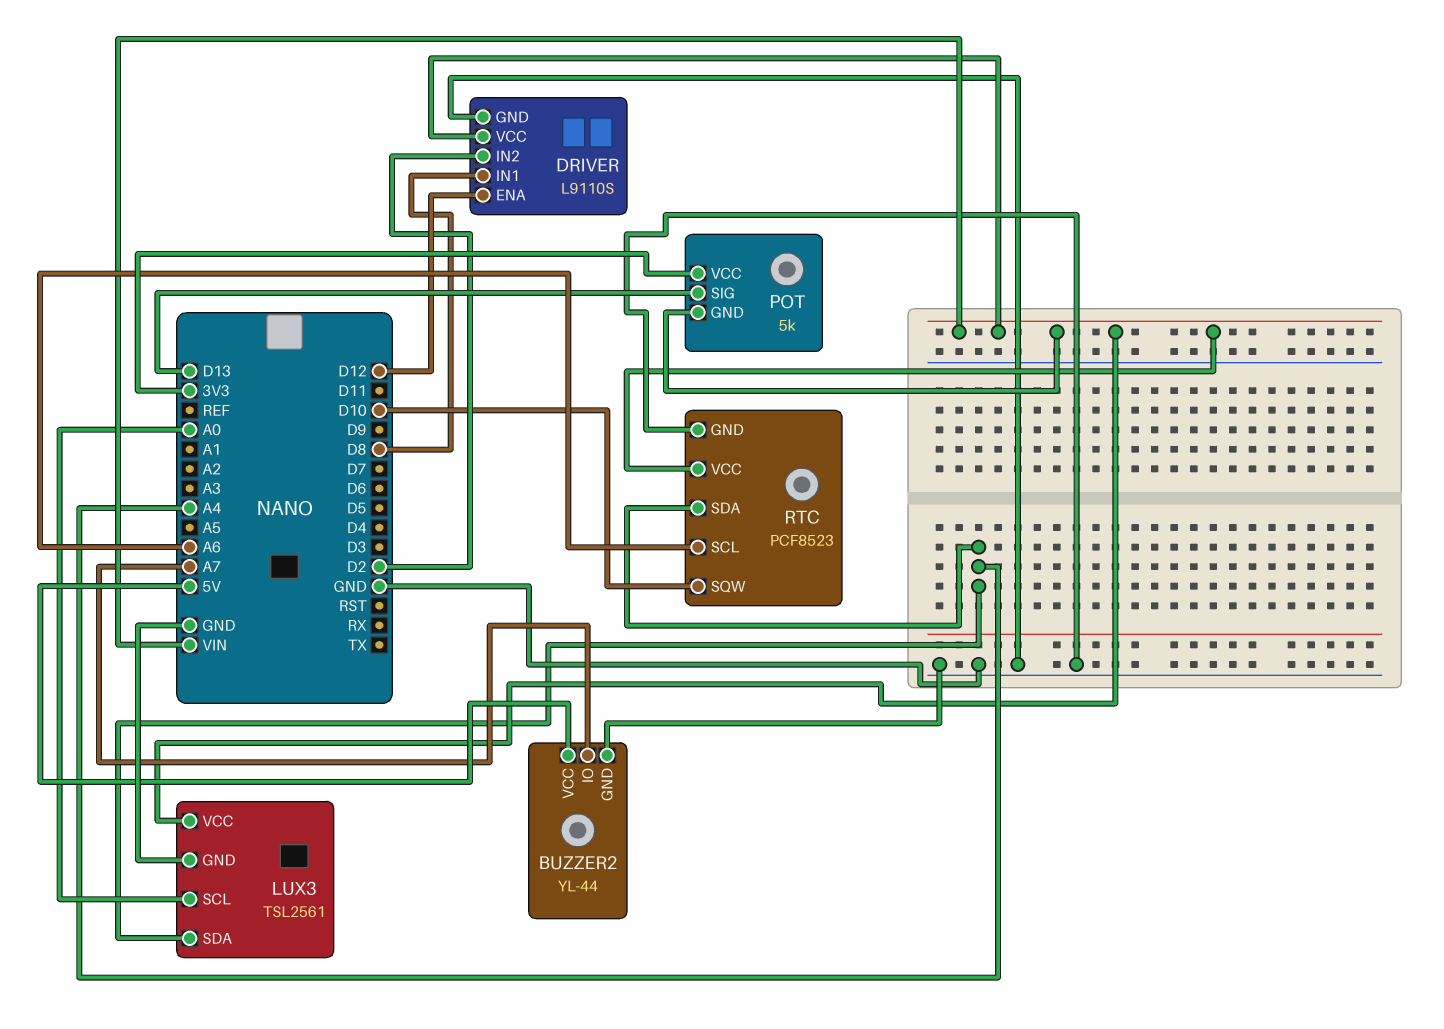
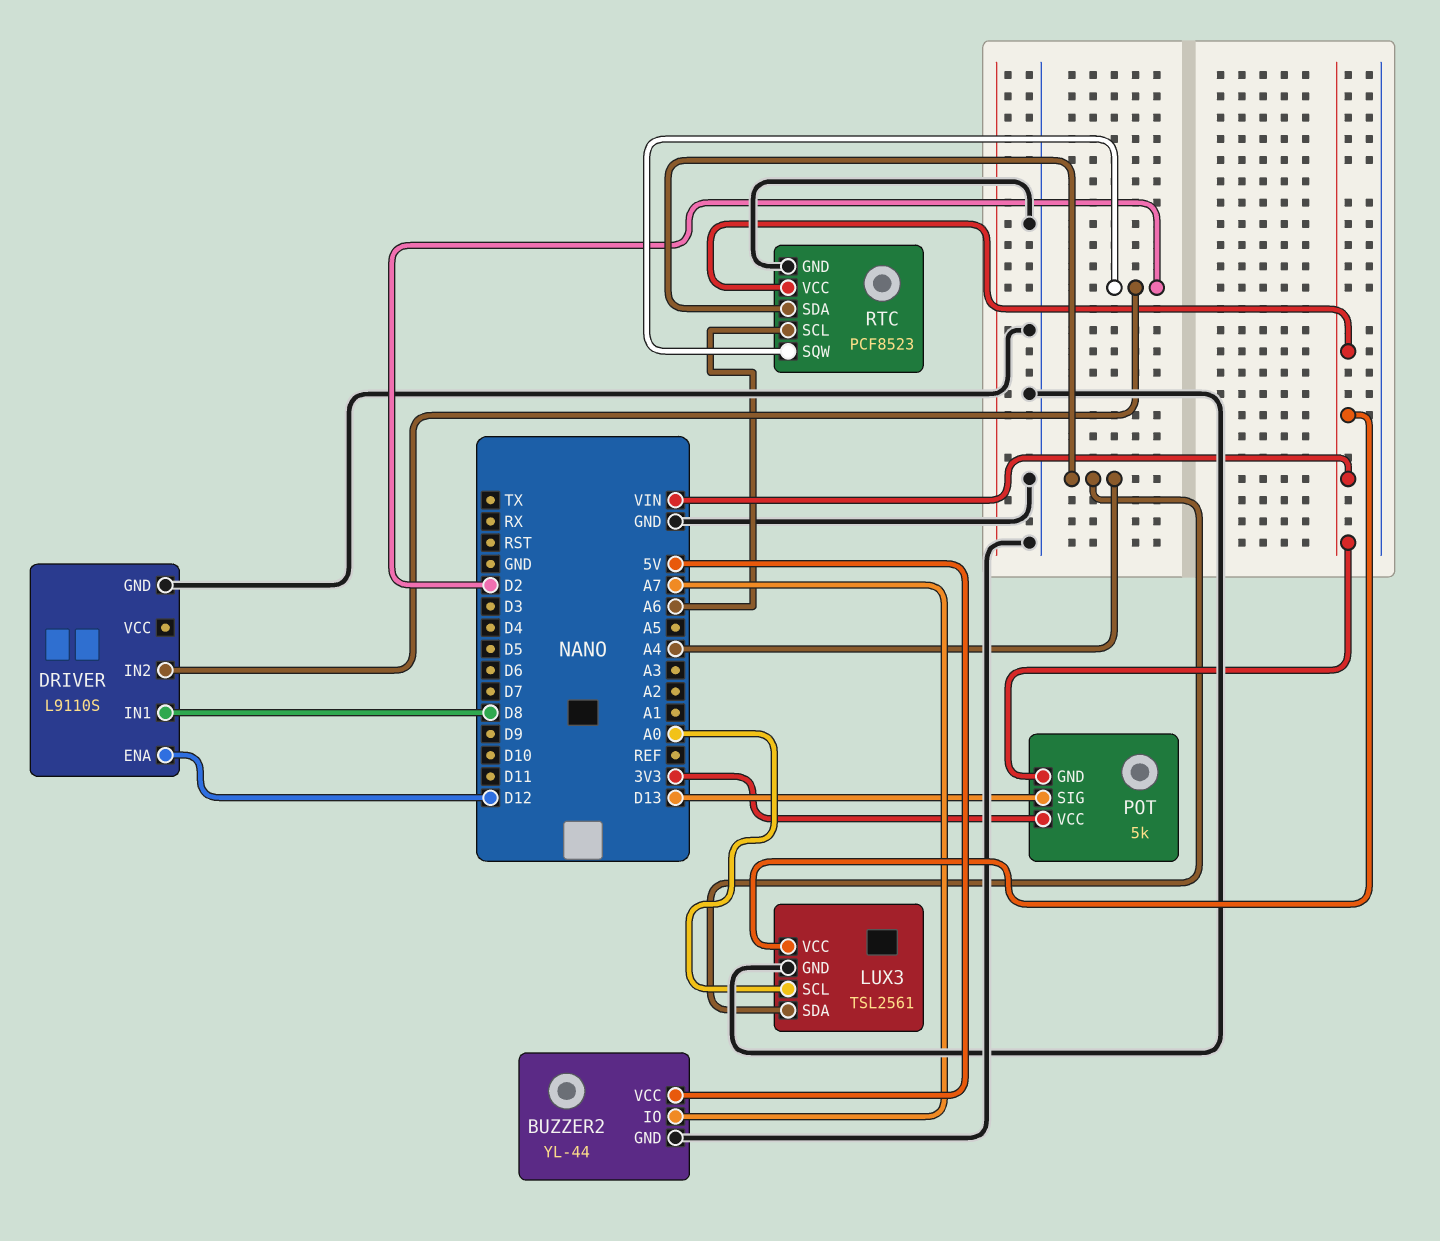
DRIVER pin VCC: VIN -> none
RTC pin SQW: D10 -> D2

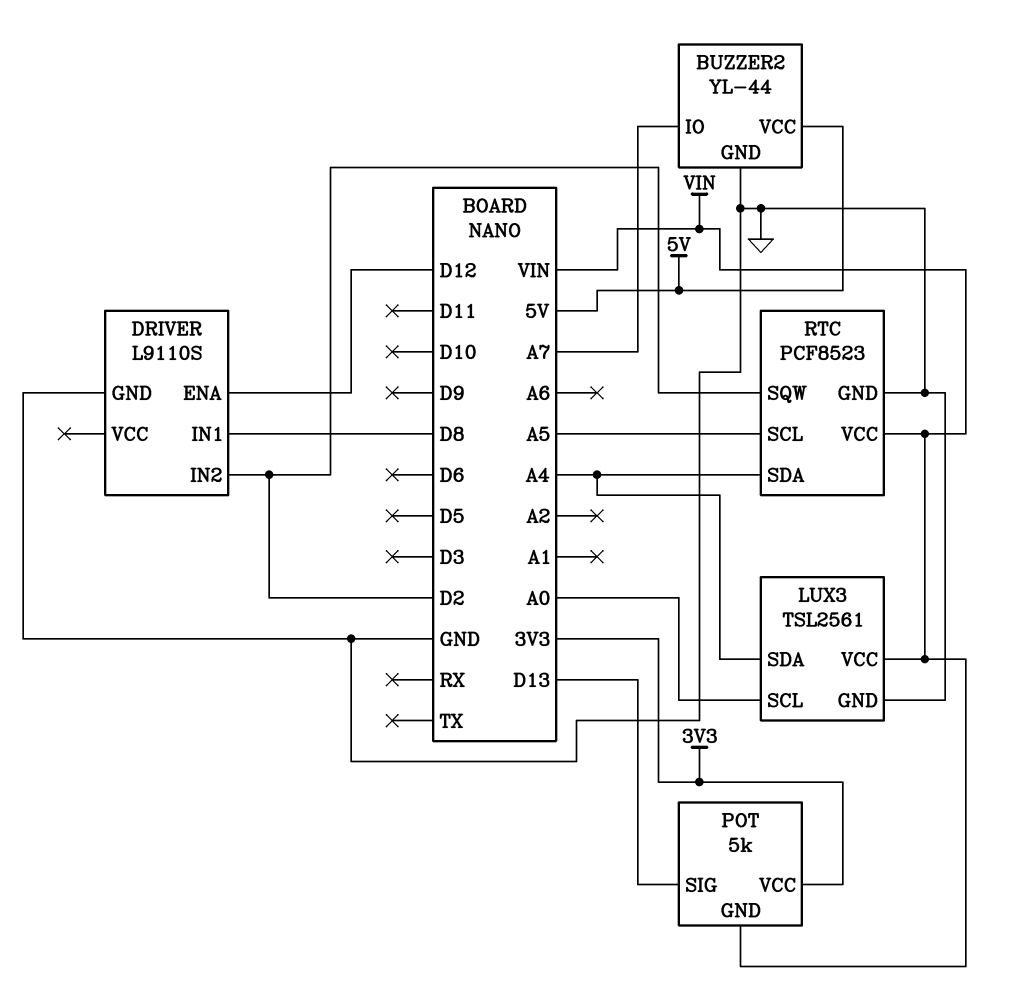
RTC pin SCL: A6 -> A5

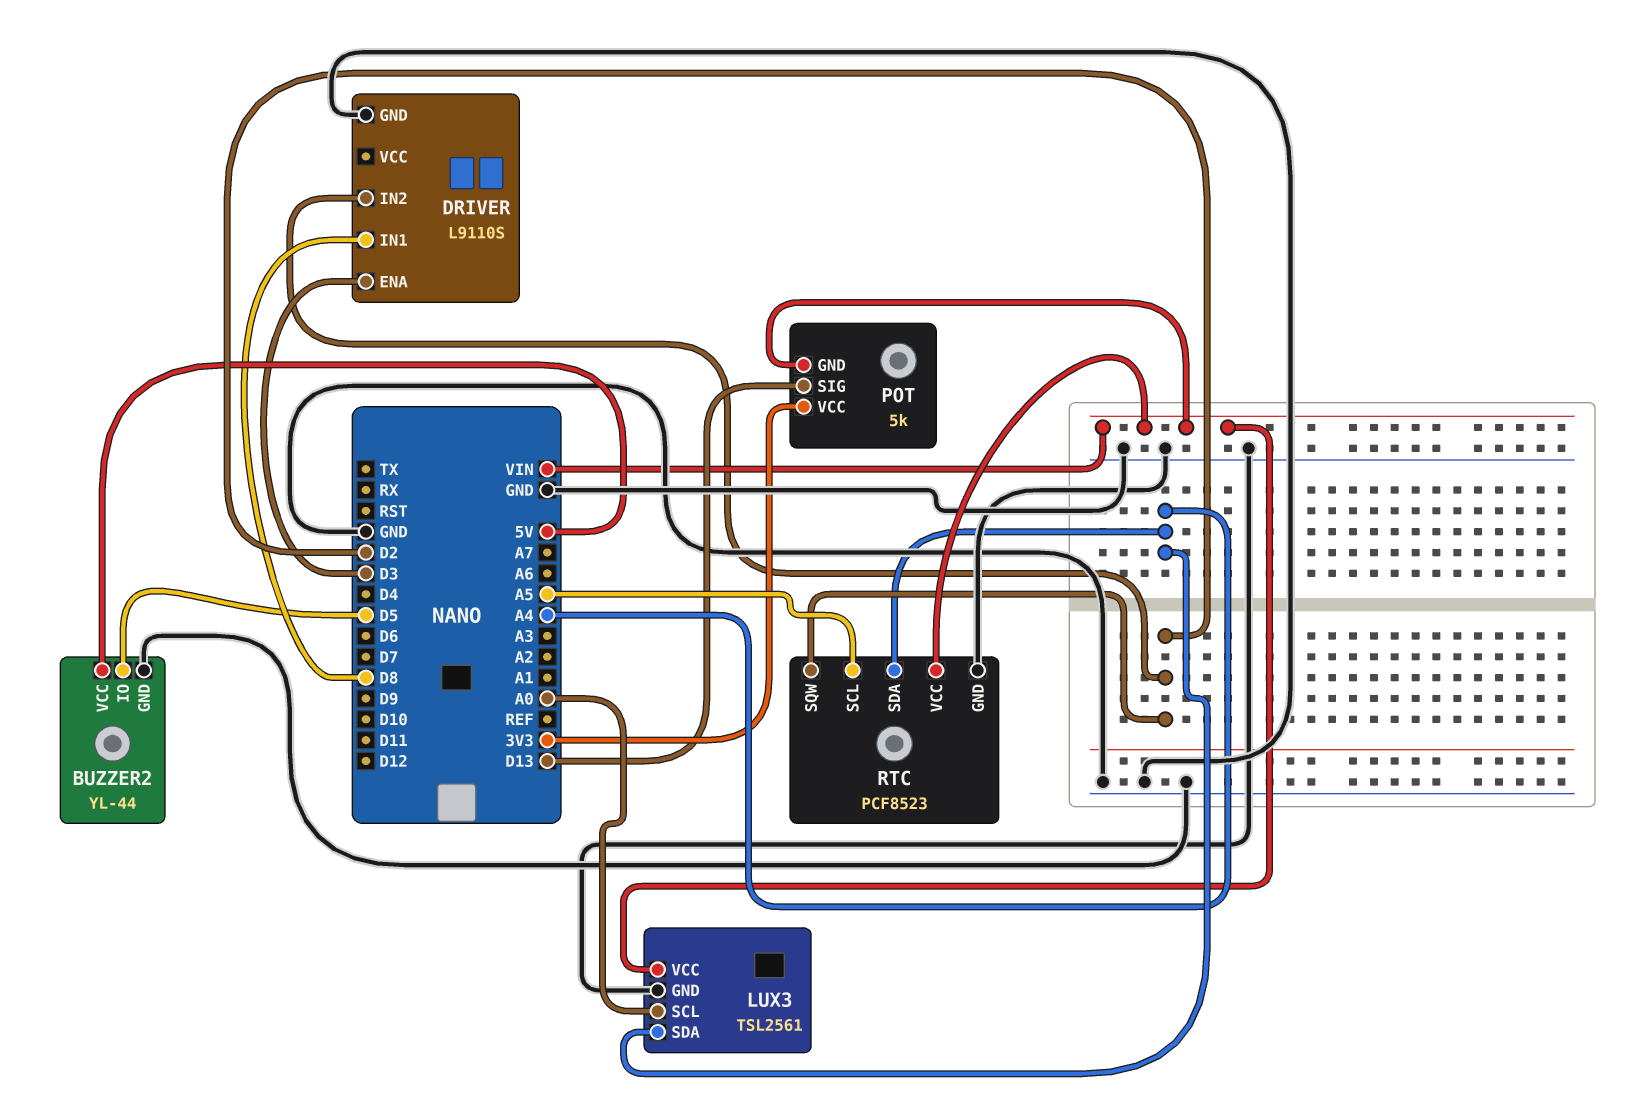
BUZZER2 pin IO: A7 -> D5
DRIVER pin ENA: D12 -> D3

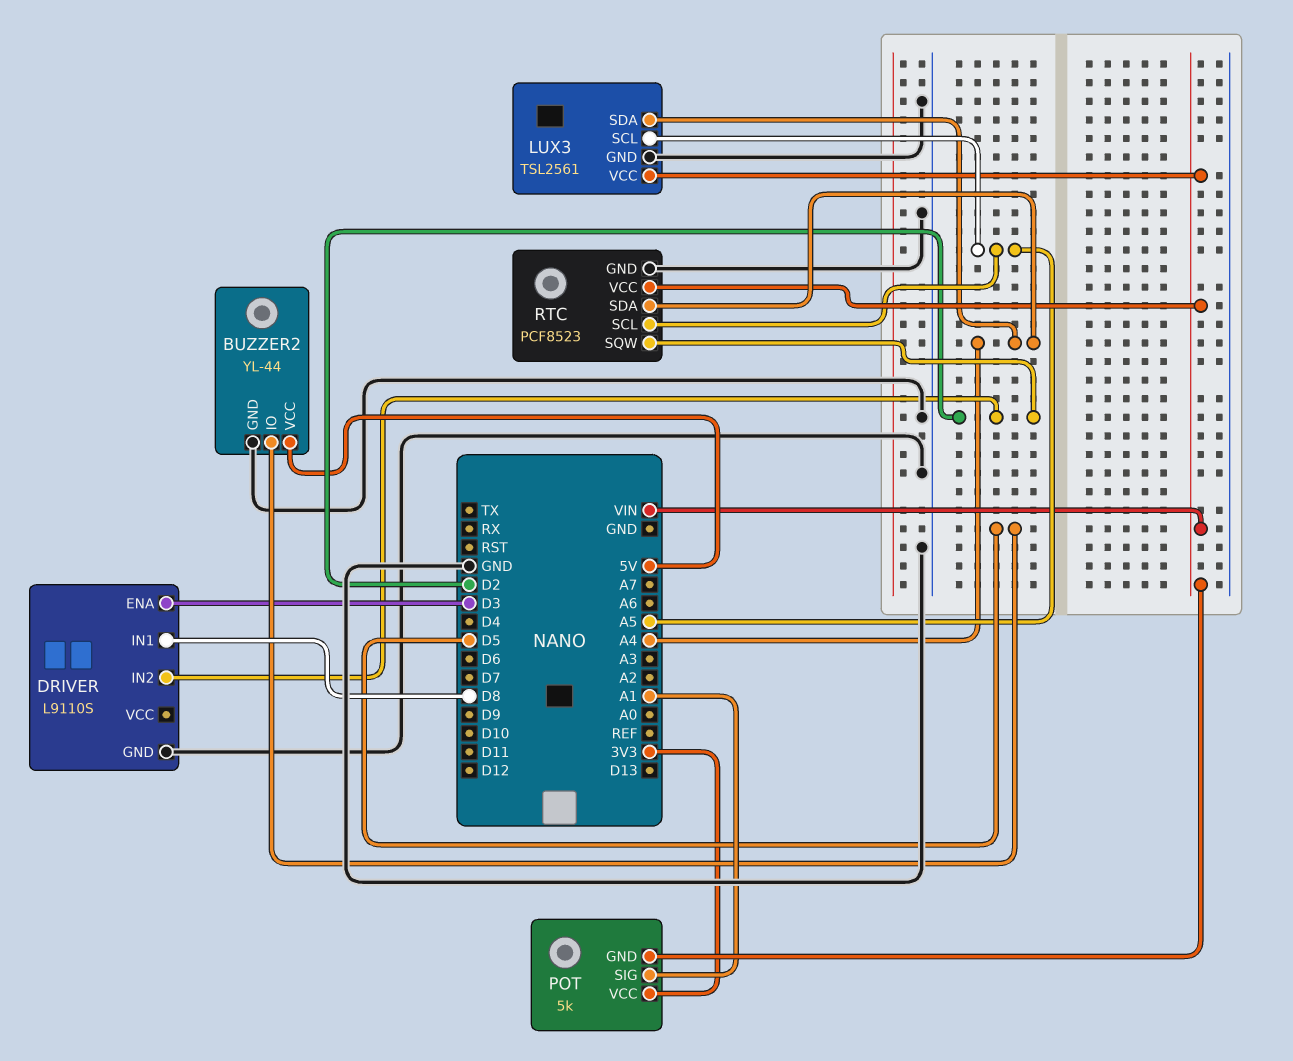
LUX3 pin SCL: A0 -> A5
POT pin SIG: D13 -> A1

